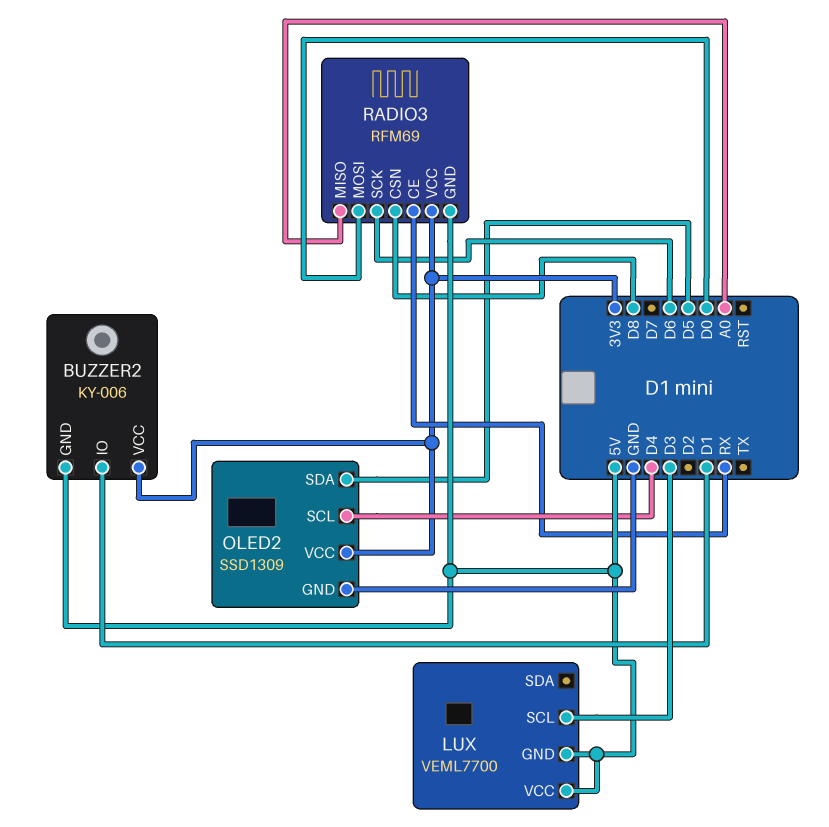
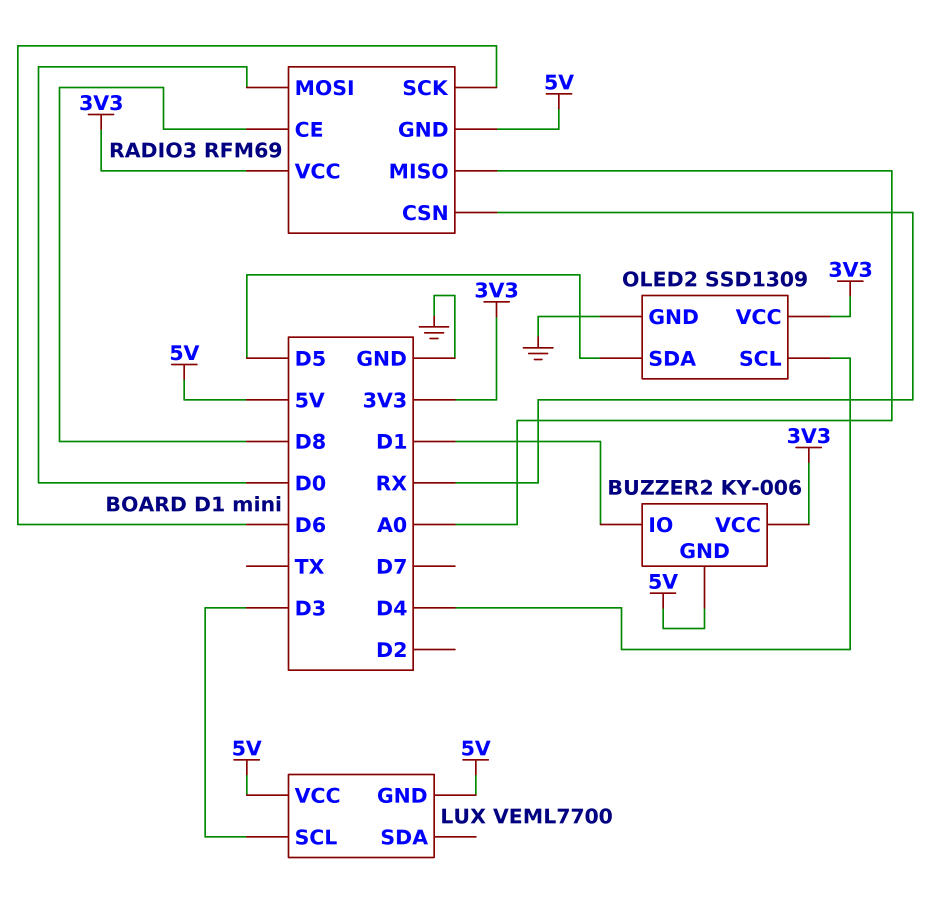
RADIO3 pin CE: RX -> D8
RADIO3 pin CSN: D8 -> RX

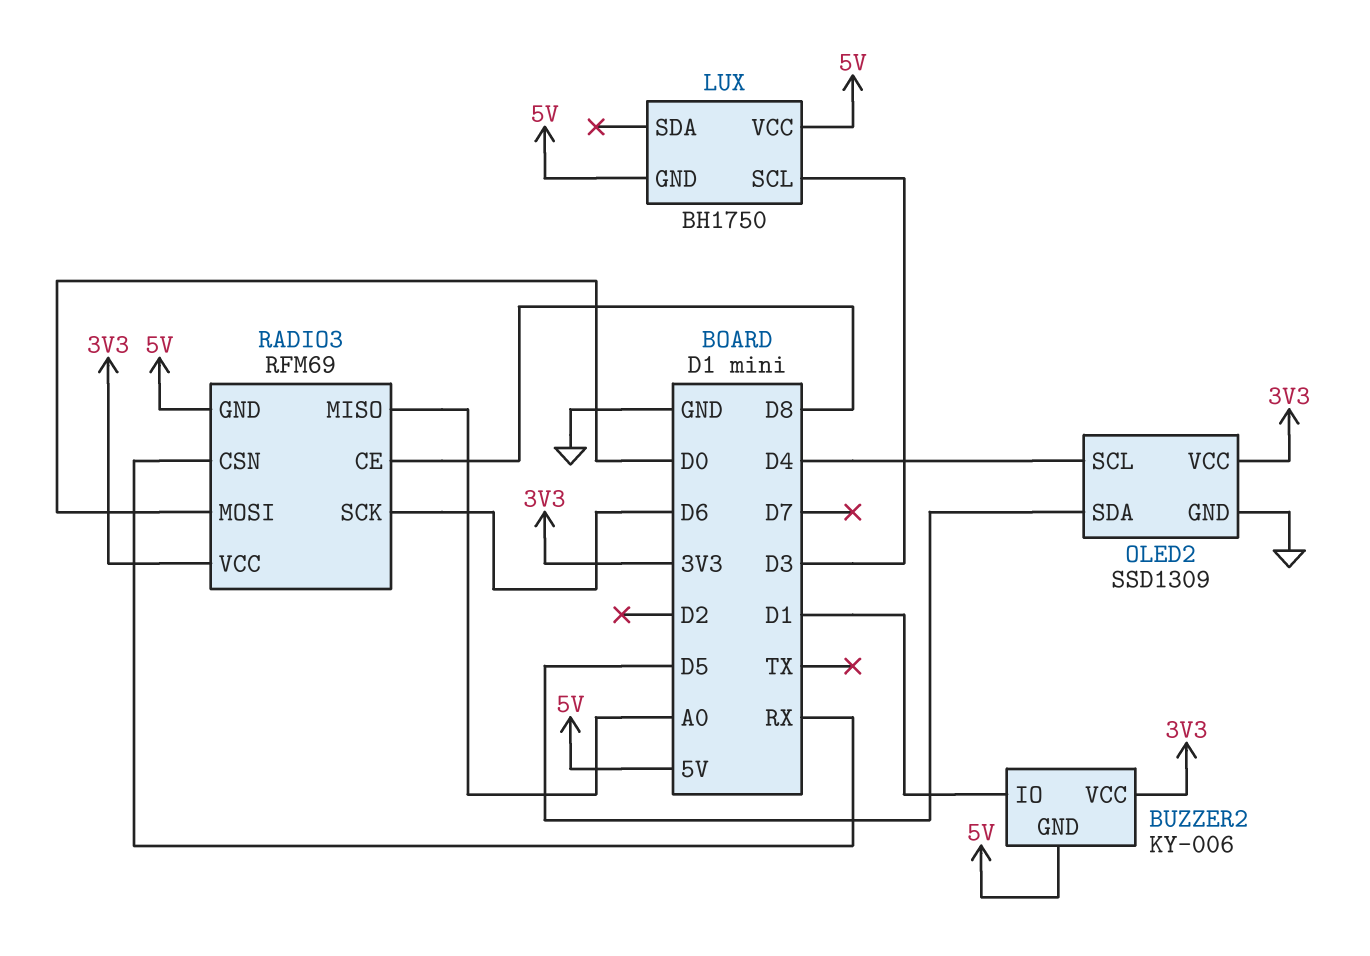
LUX: VEML7700 -> BH1750

